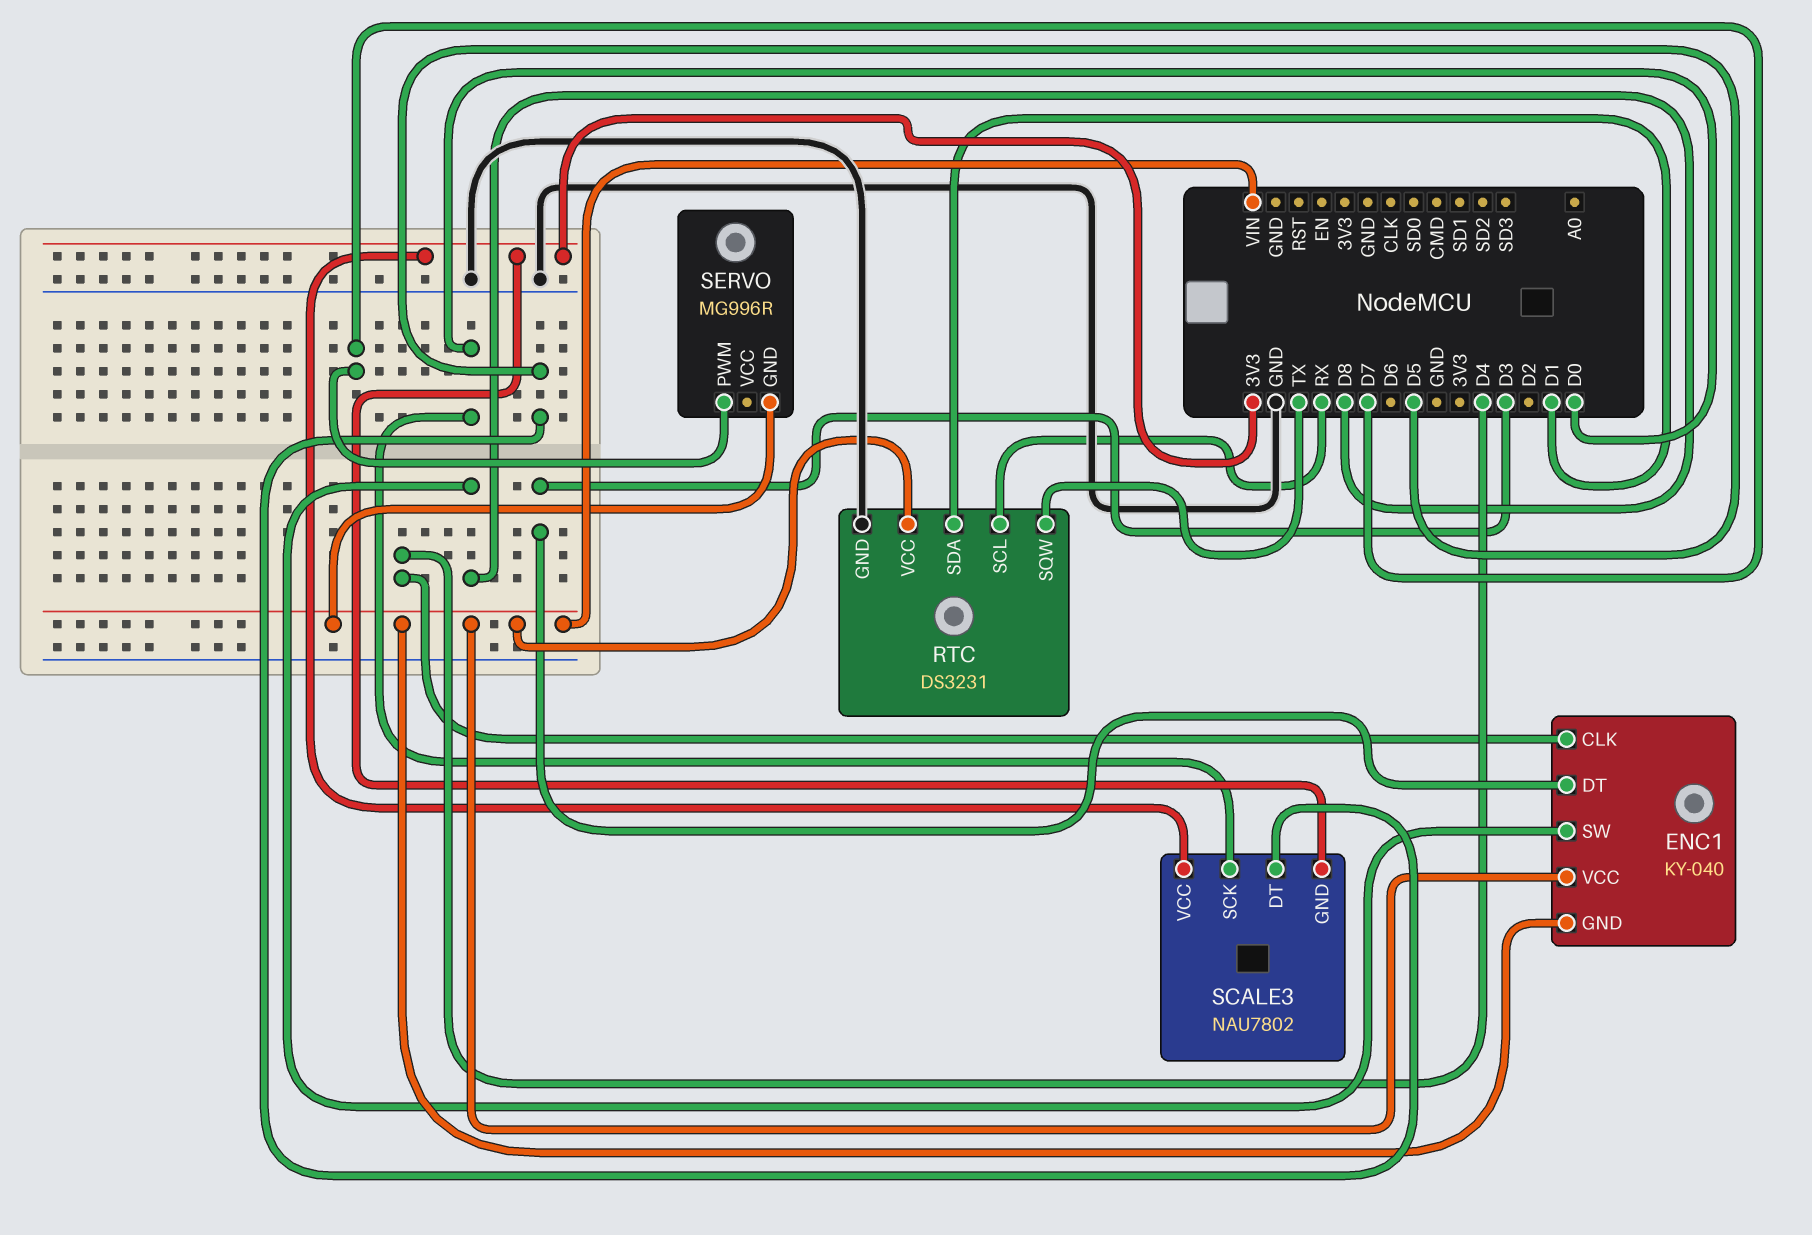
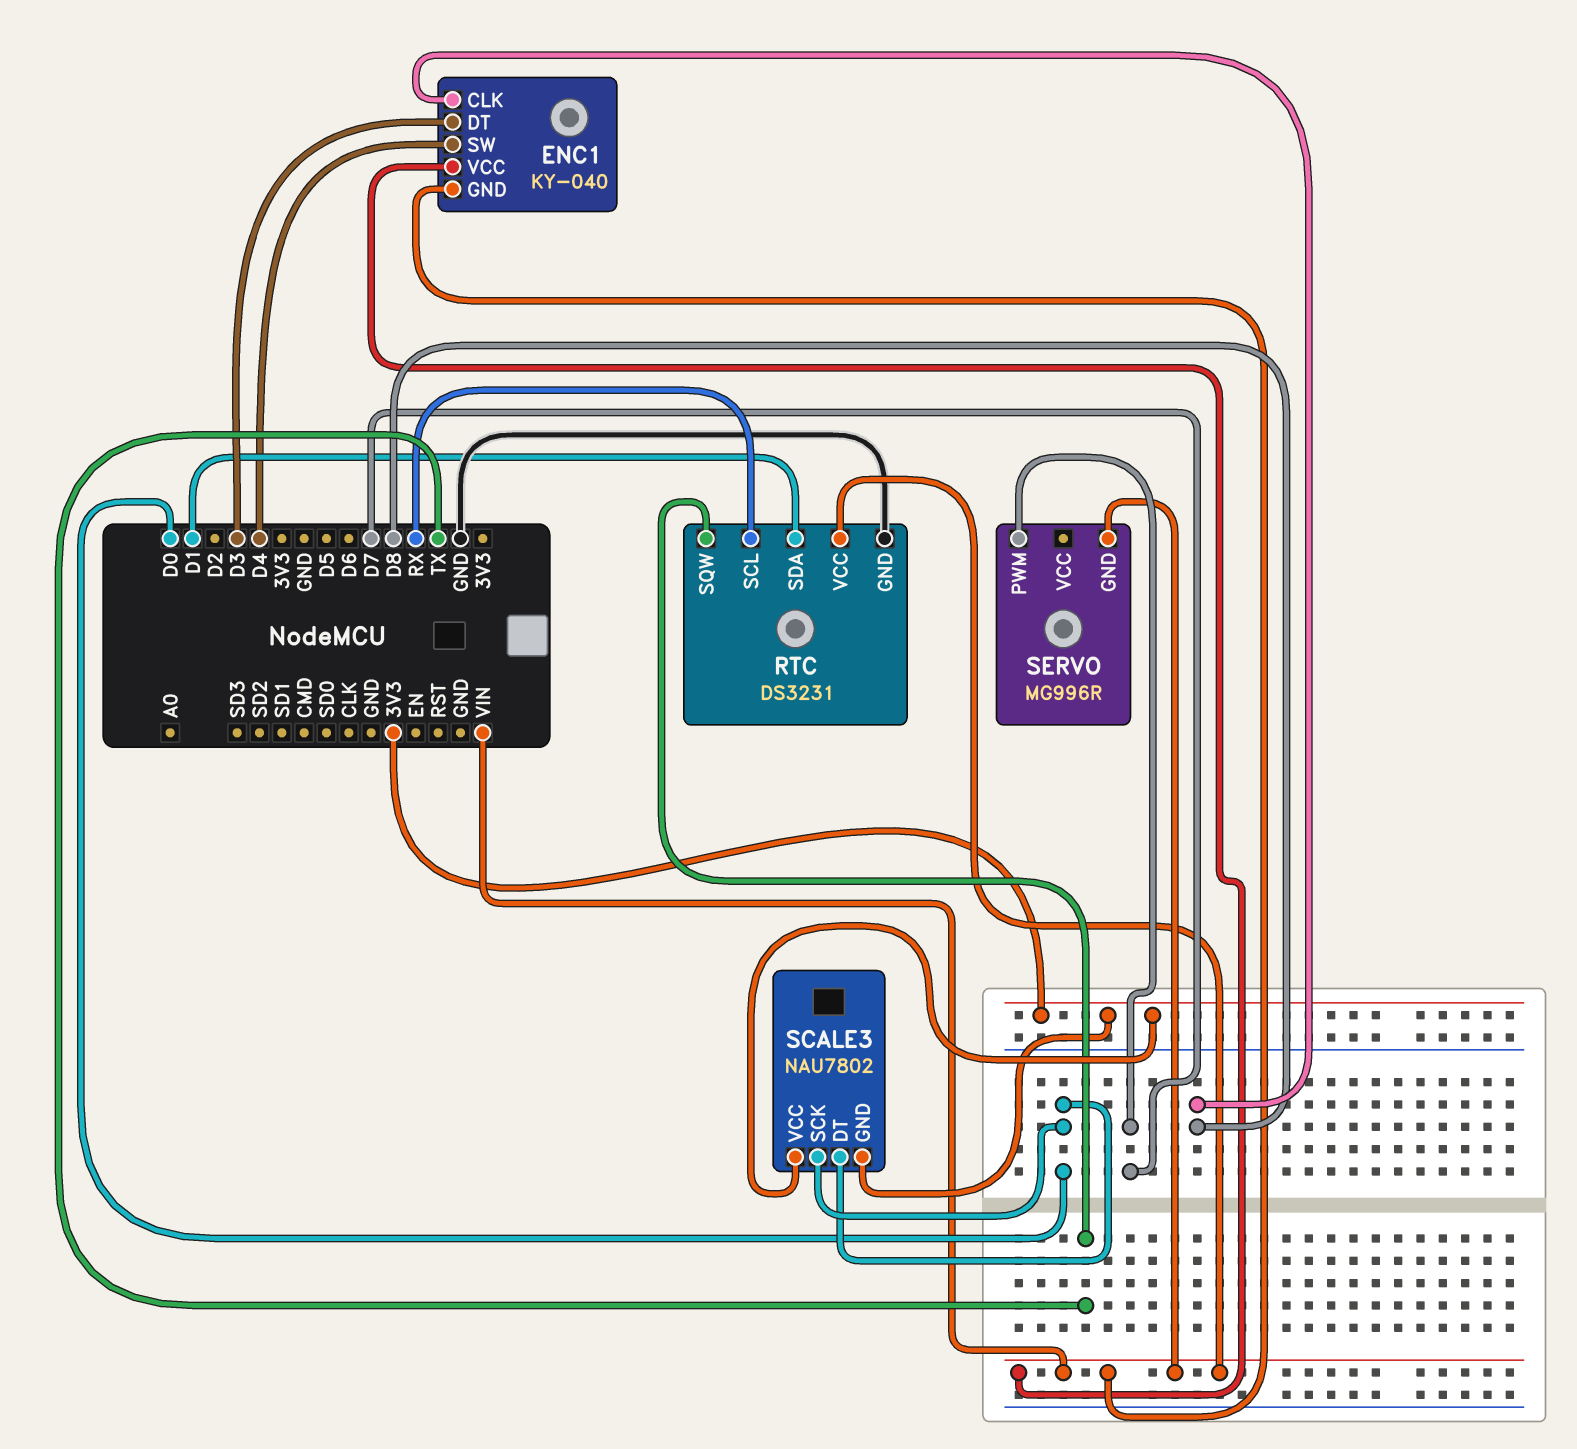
ENC1 pin CLK: D4 -> D8
ENC1 pin SW: D8 -> D4
SCALE3 pin DT: D5 -> D0

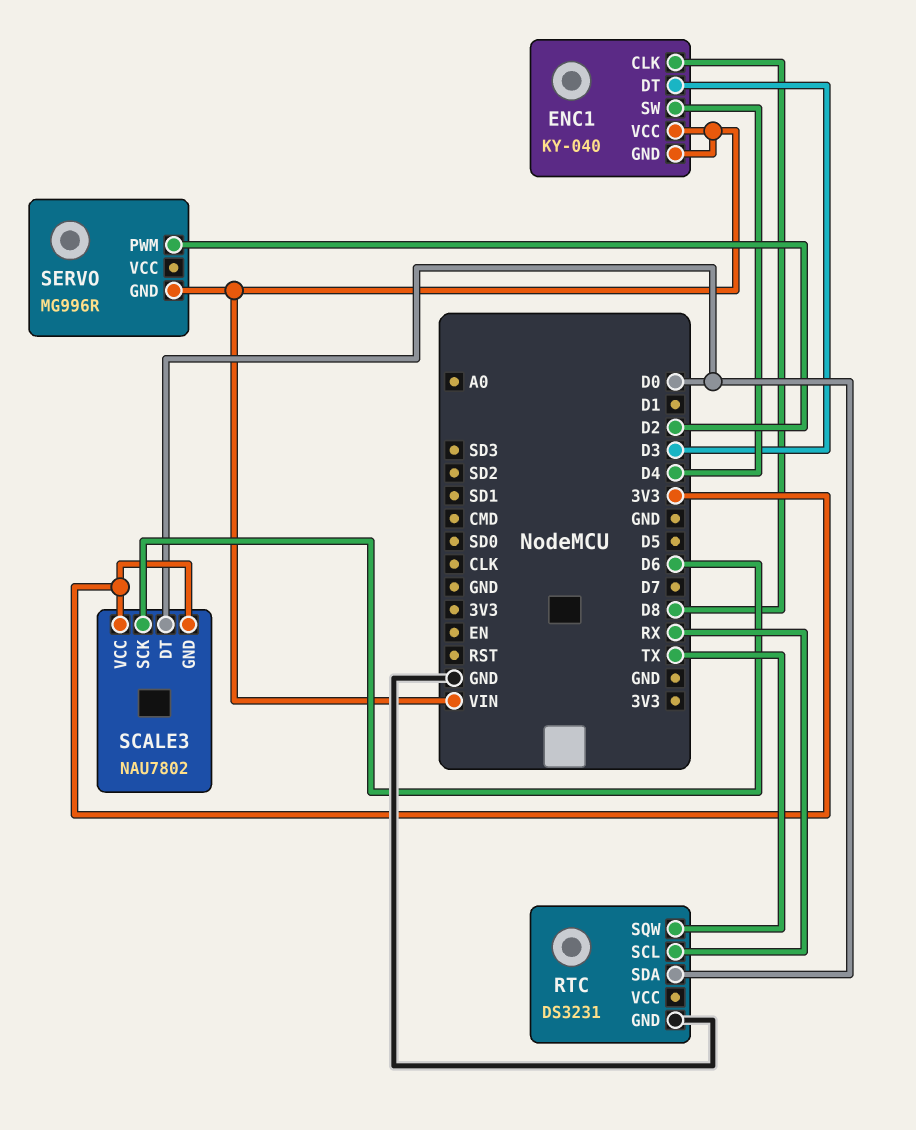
RTC pin SDA: D1 -> D0
RTC pin VCC: VIN -> none
SCALE3 pin SCK: D0 -> D6
SERVO pin PWM: D7 -> D2

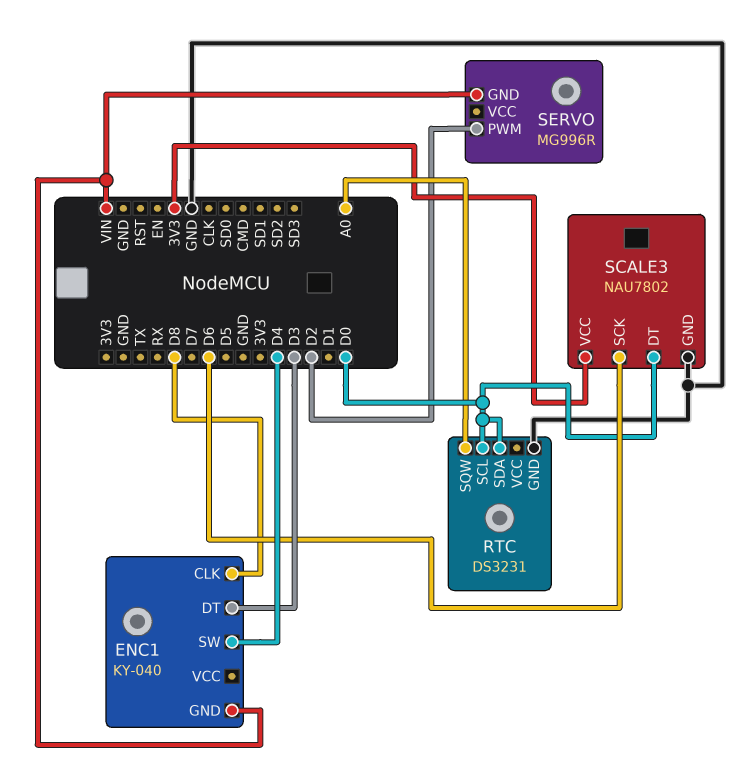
ENC1 pin VCC: VIN -> none
RTC pin SCL: RX -> D0
RTC pin SQW: TX -> A0
SCALE3 pin GND: 3V3 -> GND

